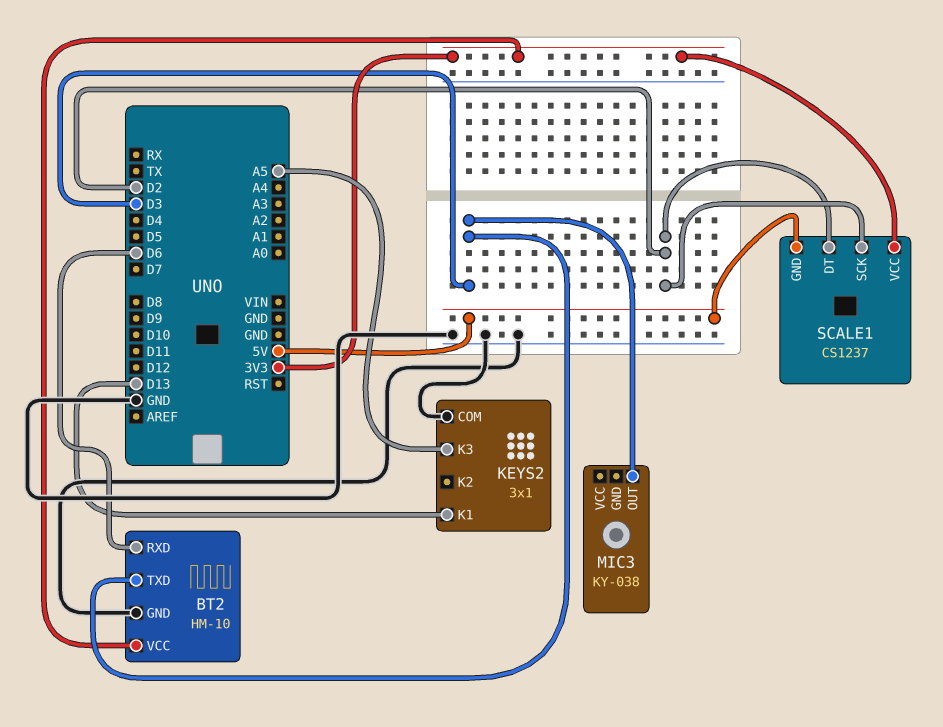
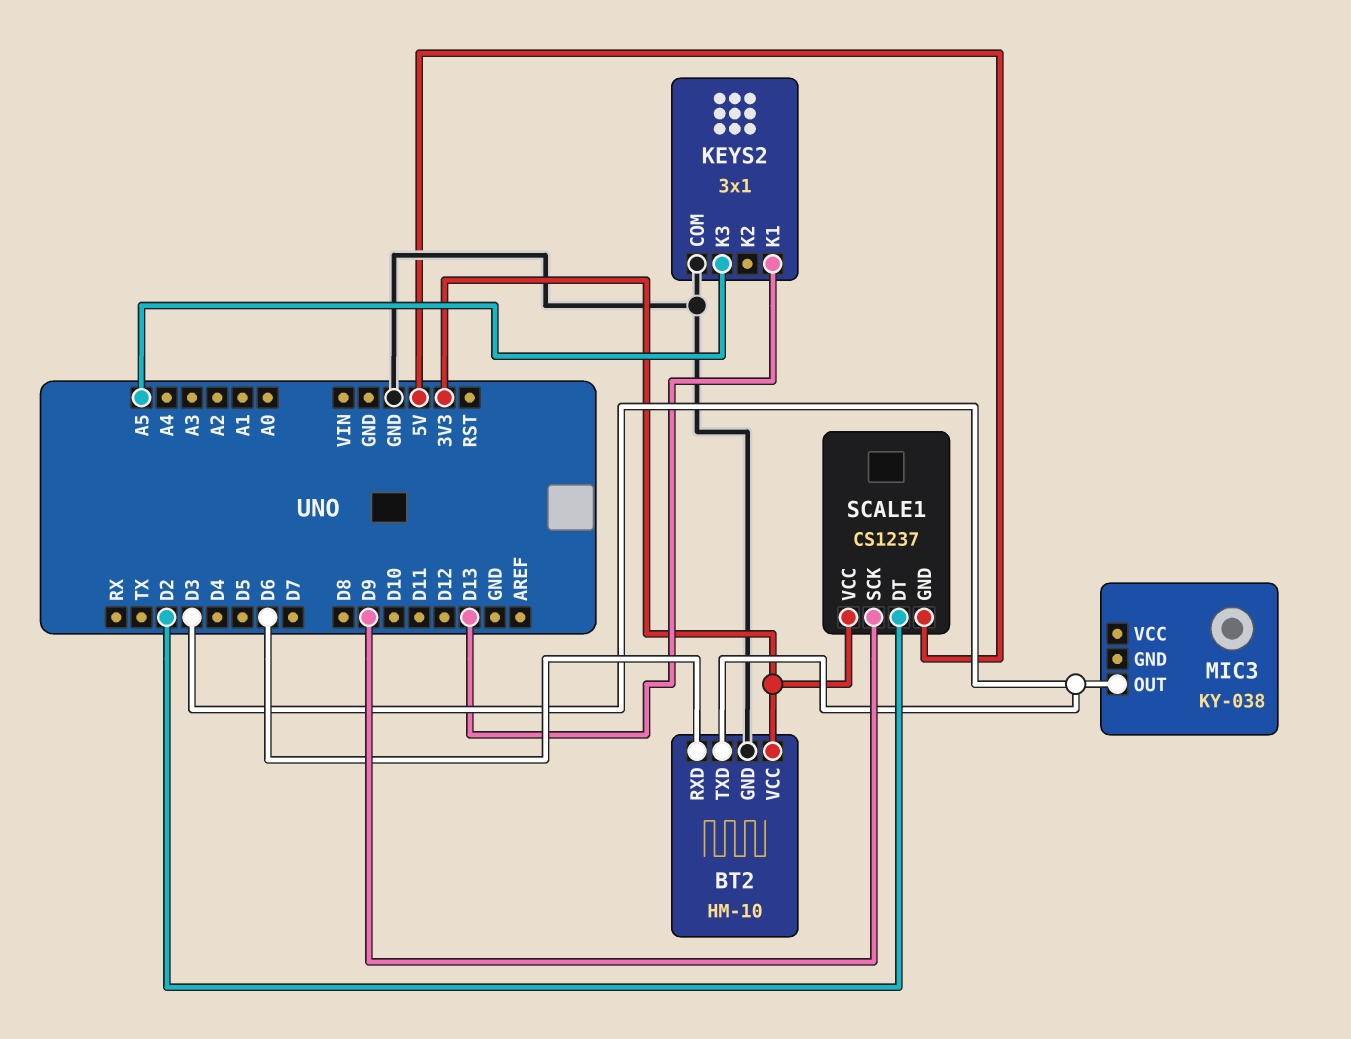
SCALE1 pin SCK: D2 -> D9

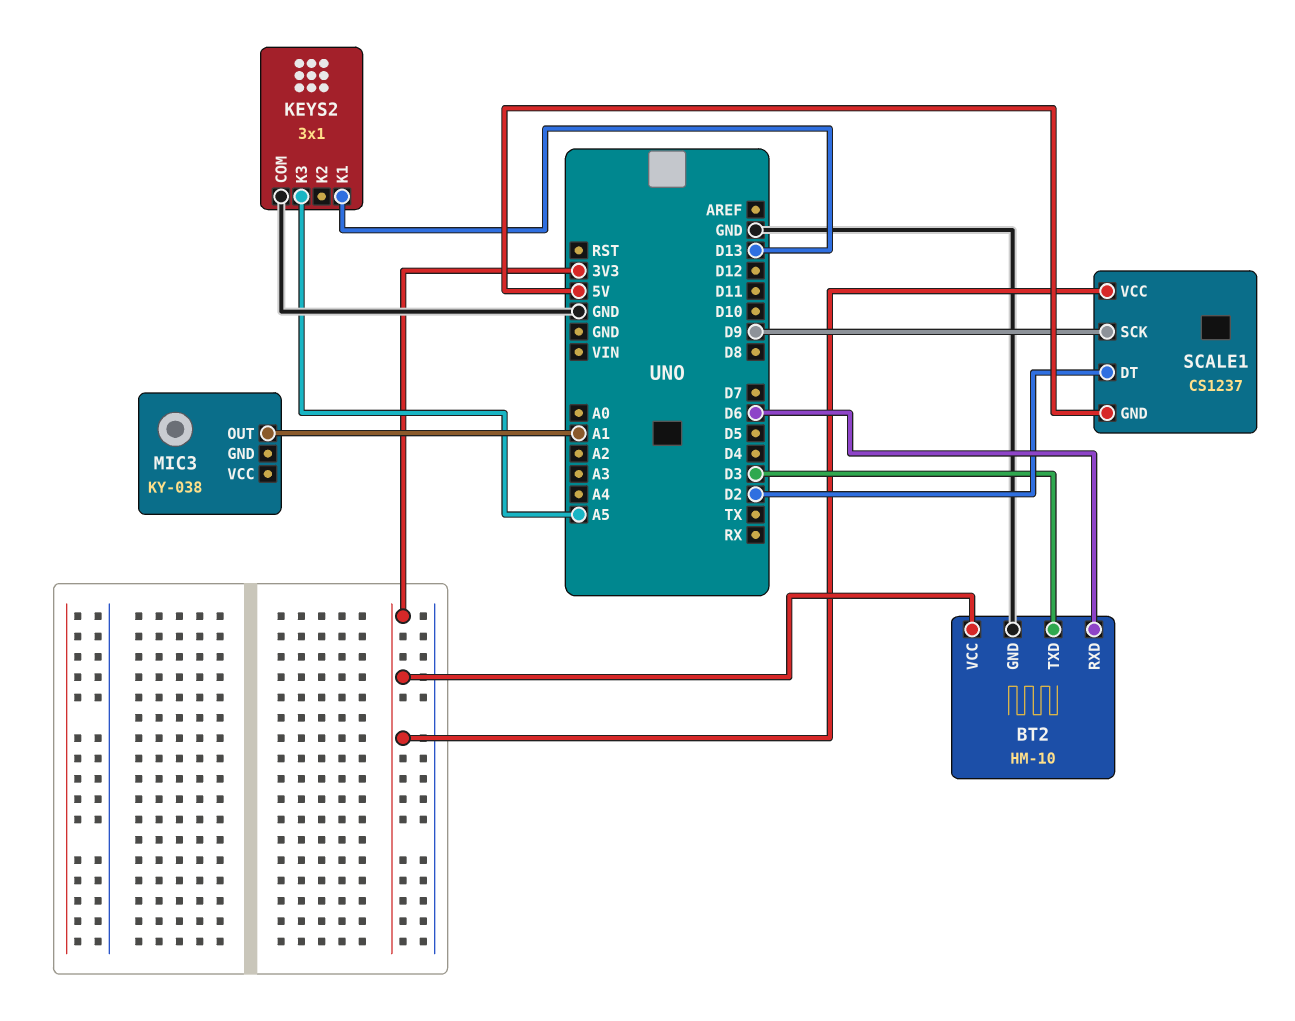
MIC3 pin OUT: D3 -> A1

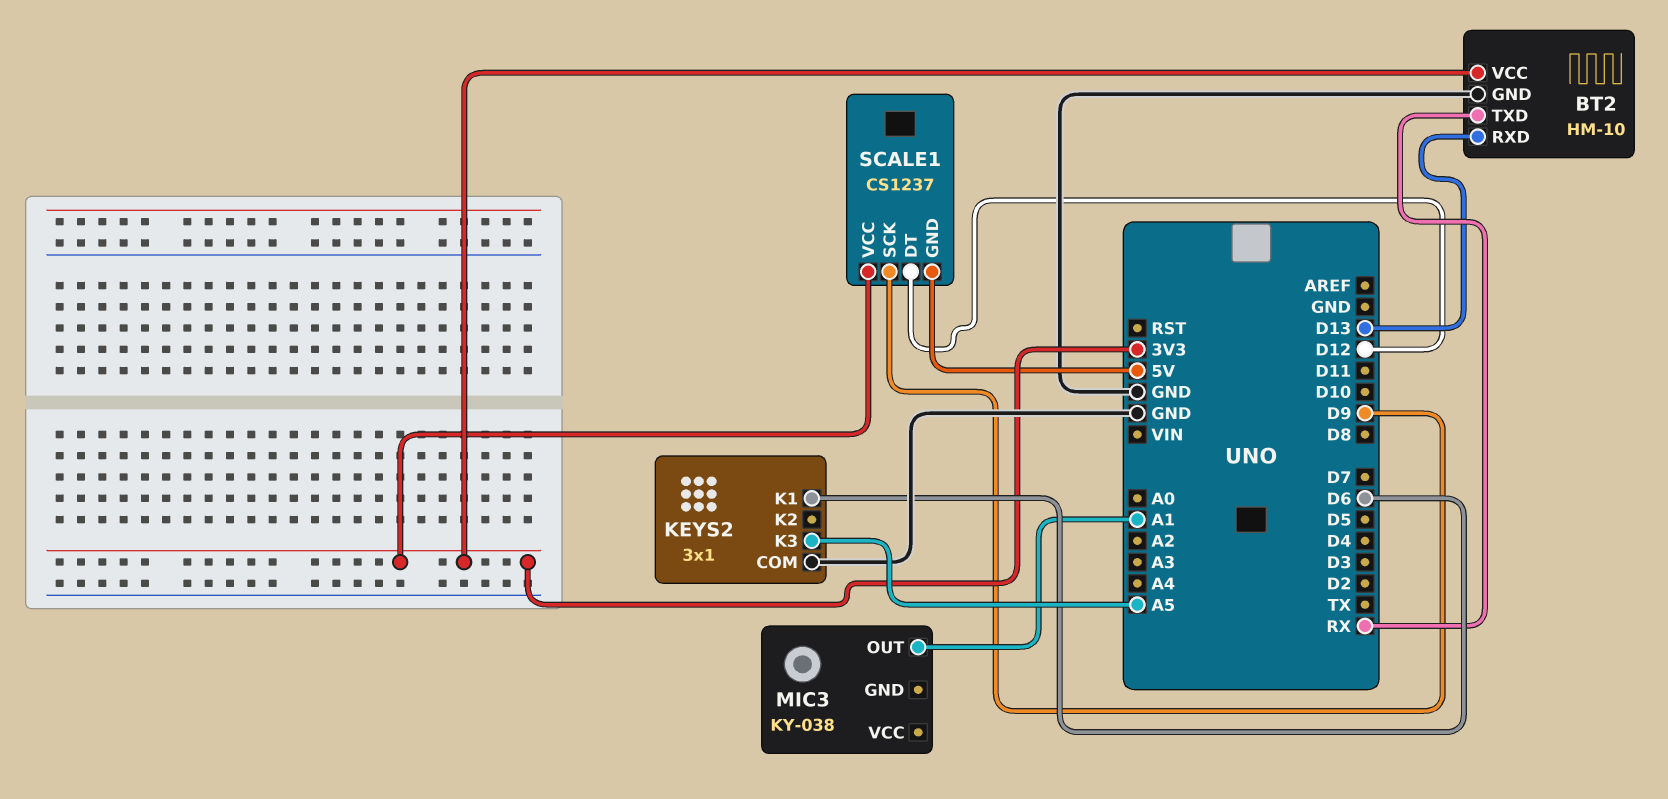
BT2 pin RXD: D6 -> D13
BT2 pin TXD: D3 -> RX
KEYS2 pin K1: D13 -> D6
SCALE1 pin DT: D2 -> D12

